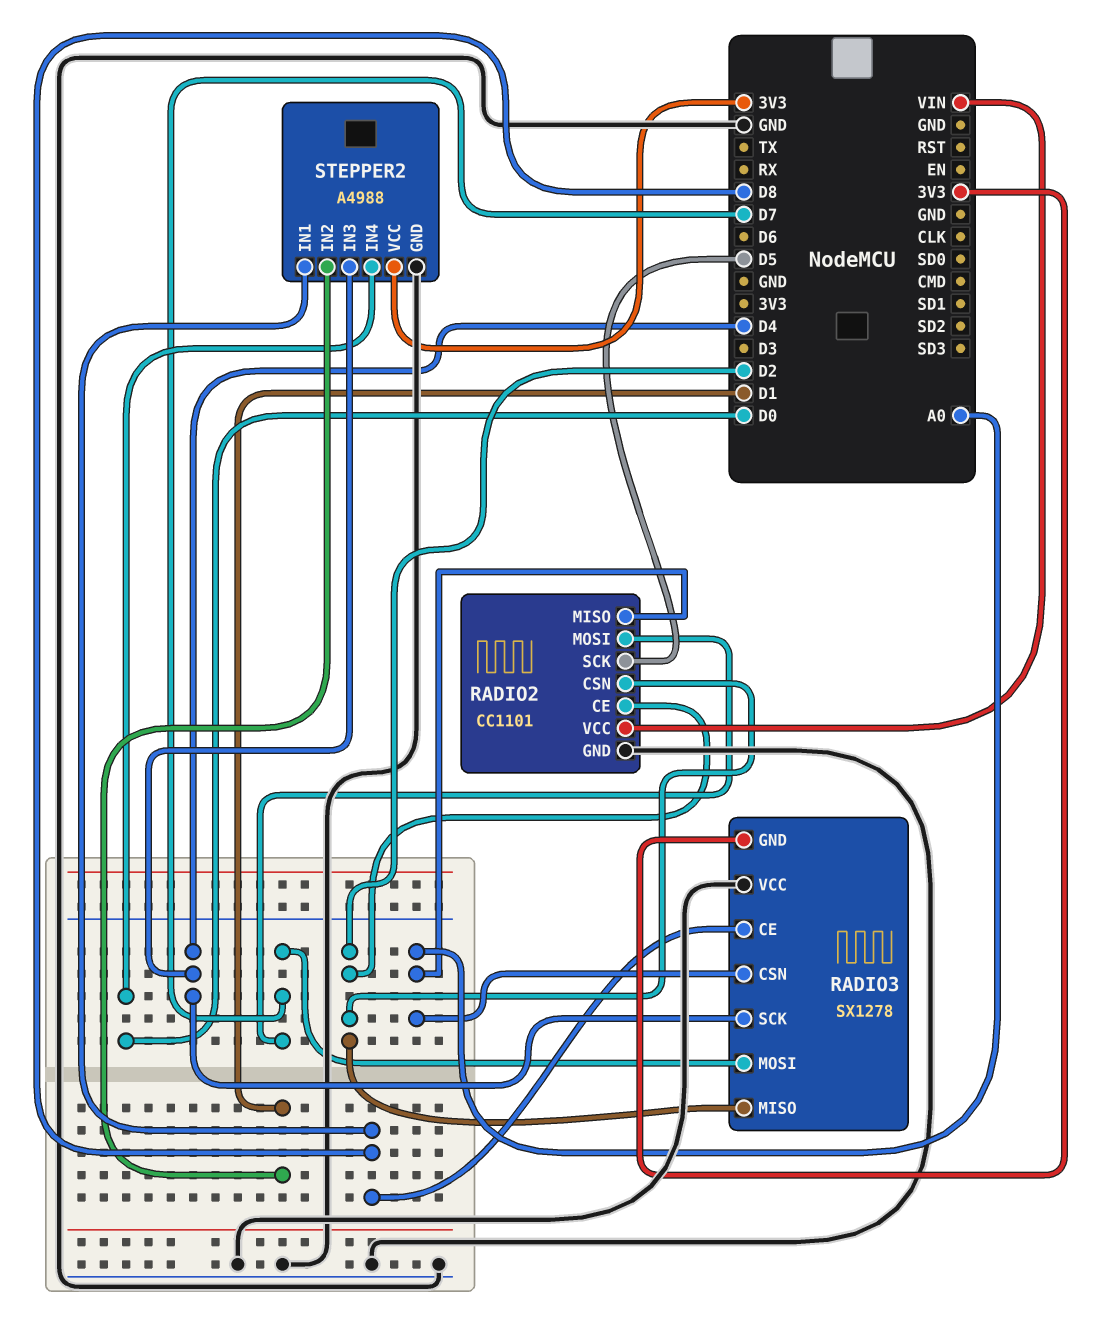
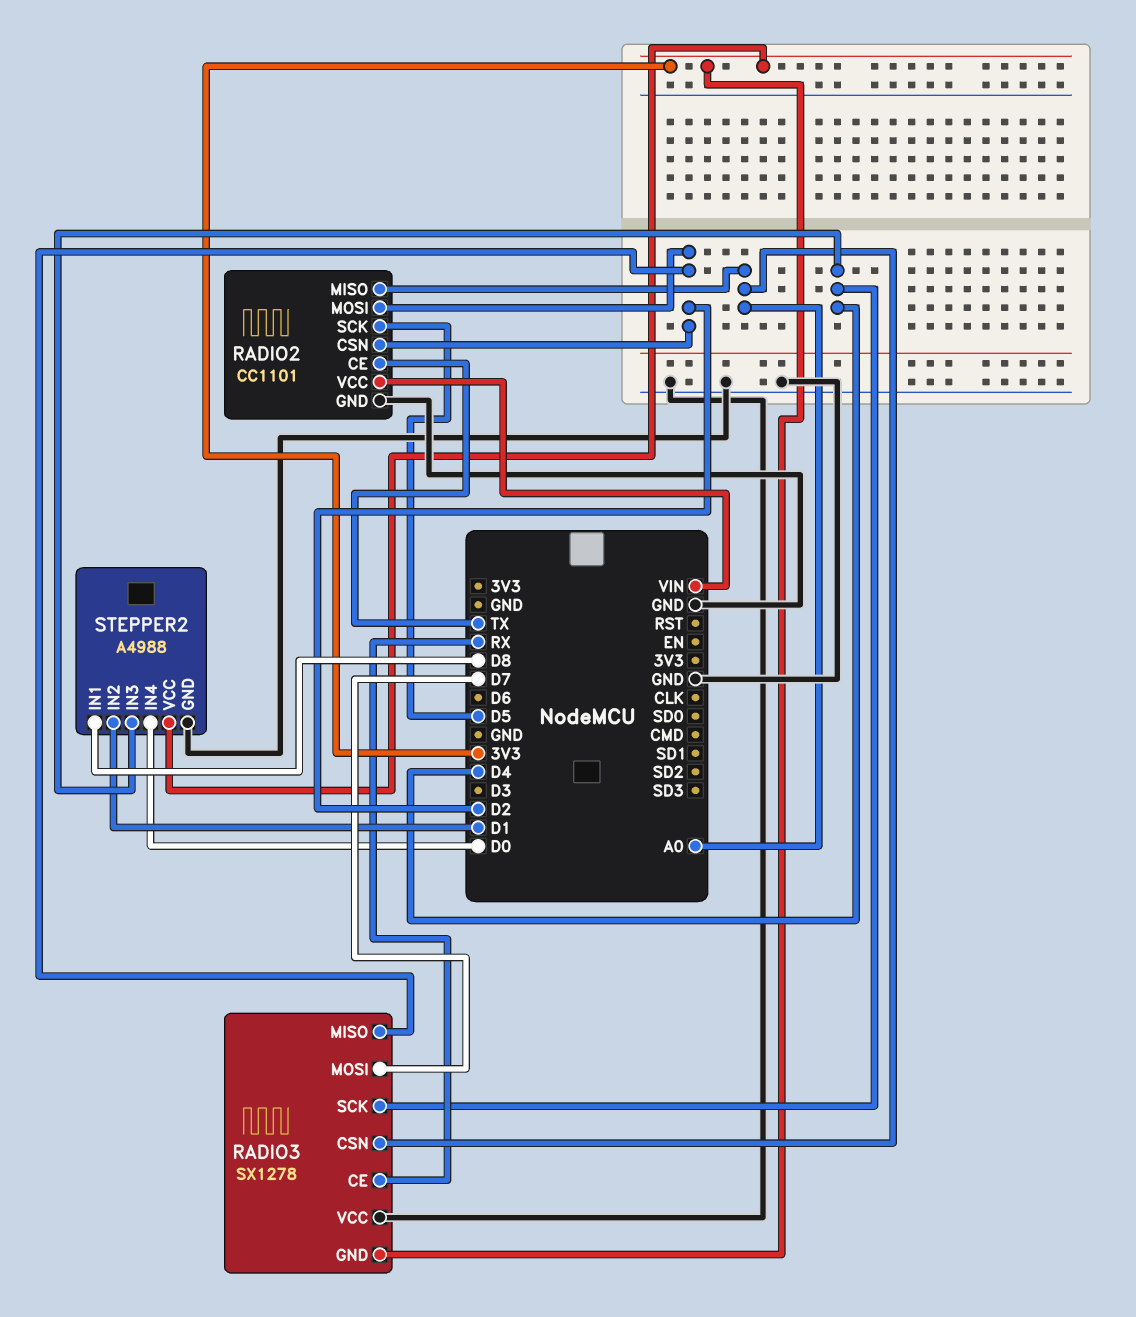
RADIO2 pin CE: D2 -> TX
RADIO2 pin MOSI: D7 -> D2
RADIO3 pin CE: D8 -> RX

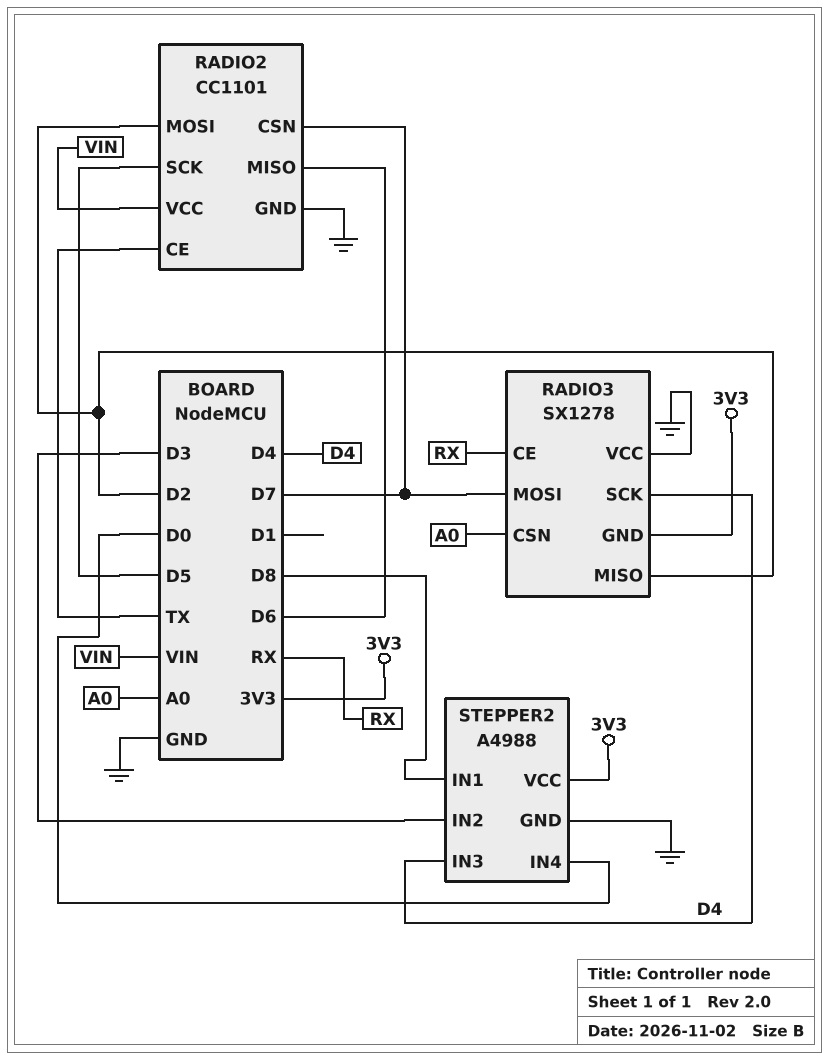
RADIO2 pin CSN: D2 -> D7
RADIO2 pin MISO: A0 -> D6
STEPPER2 pin IN2: D1 -> D3

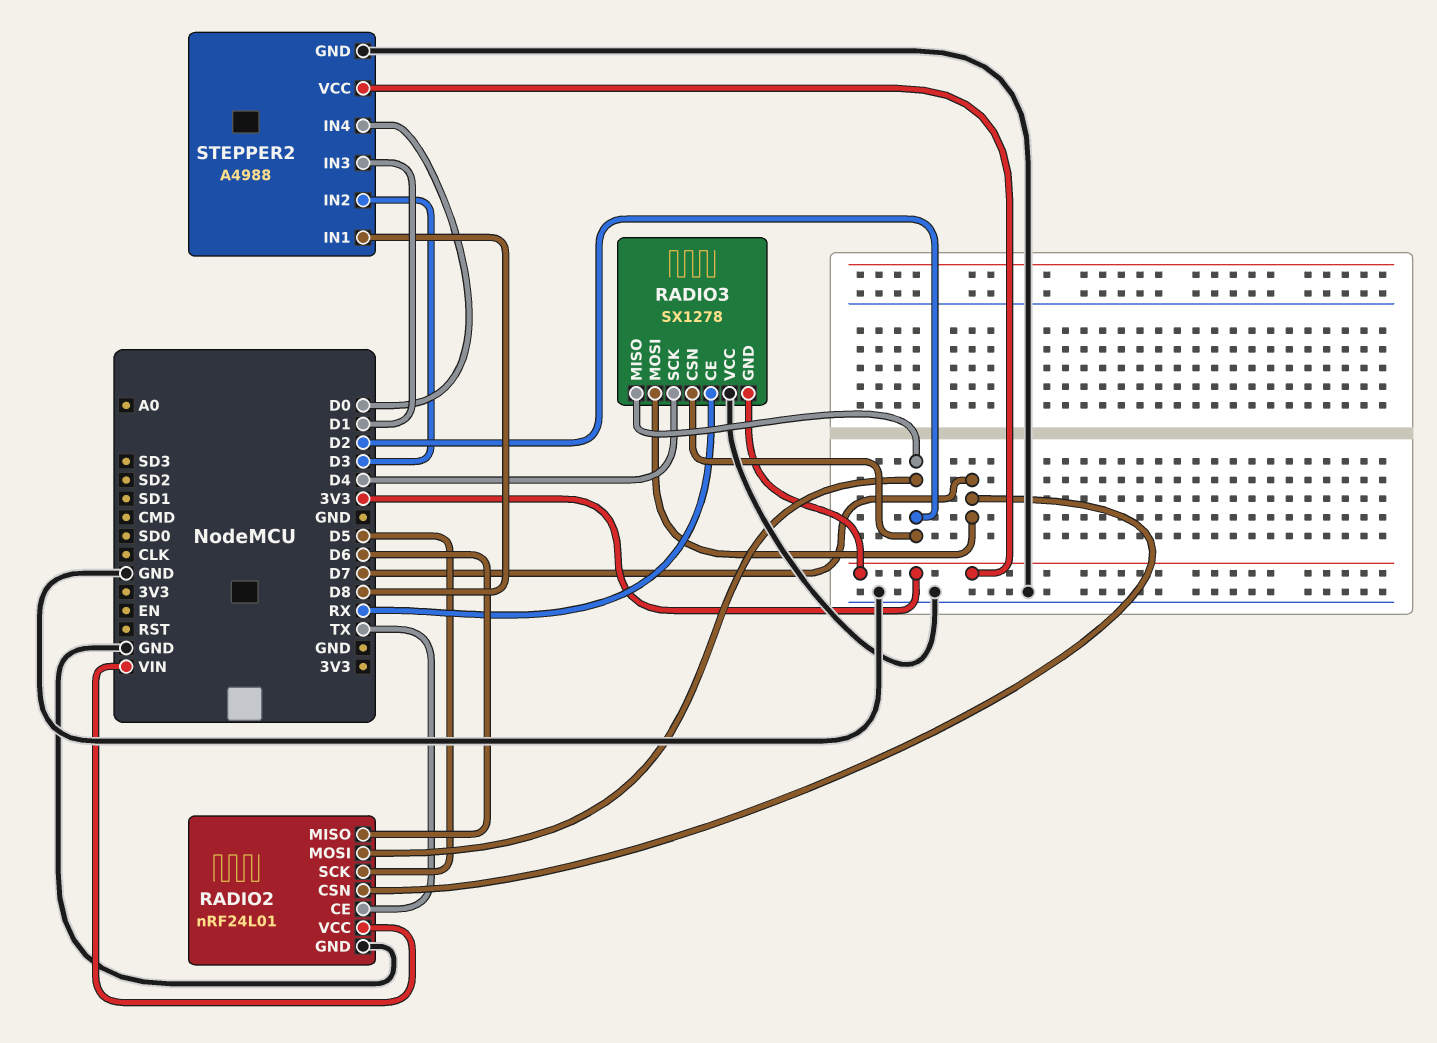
RADIO2: CC1101 -> nRF24L01
RADIO3 pin CSN: A0 -> D2
STEPPER2 pin IN3: D4 -> D1

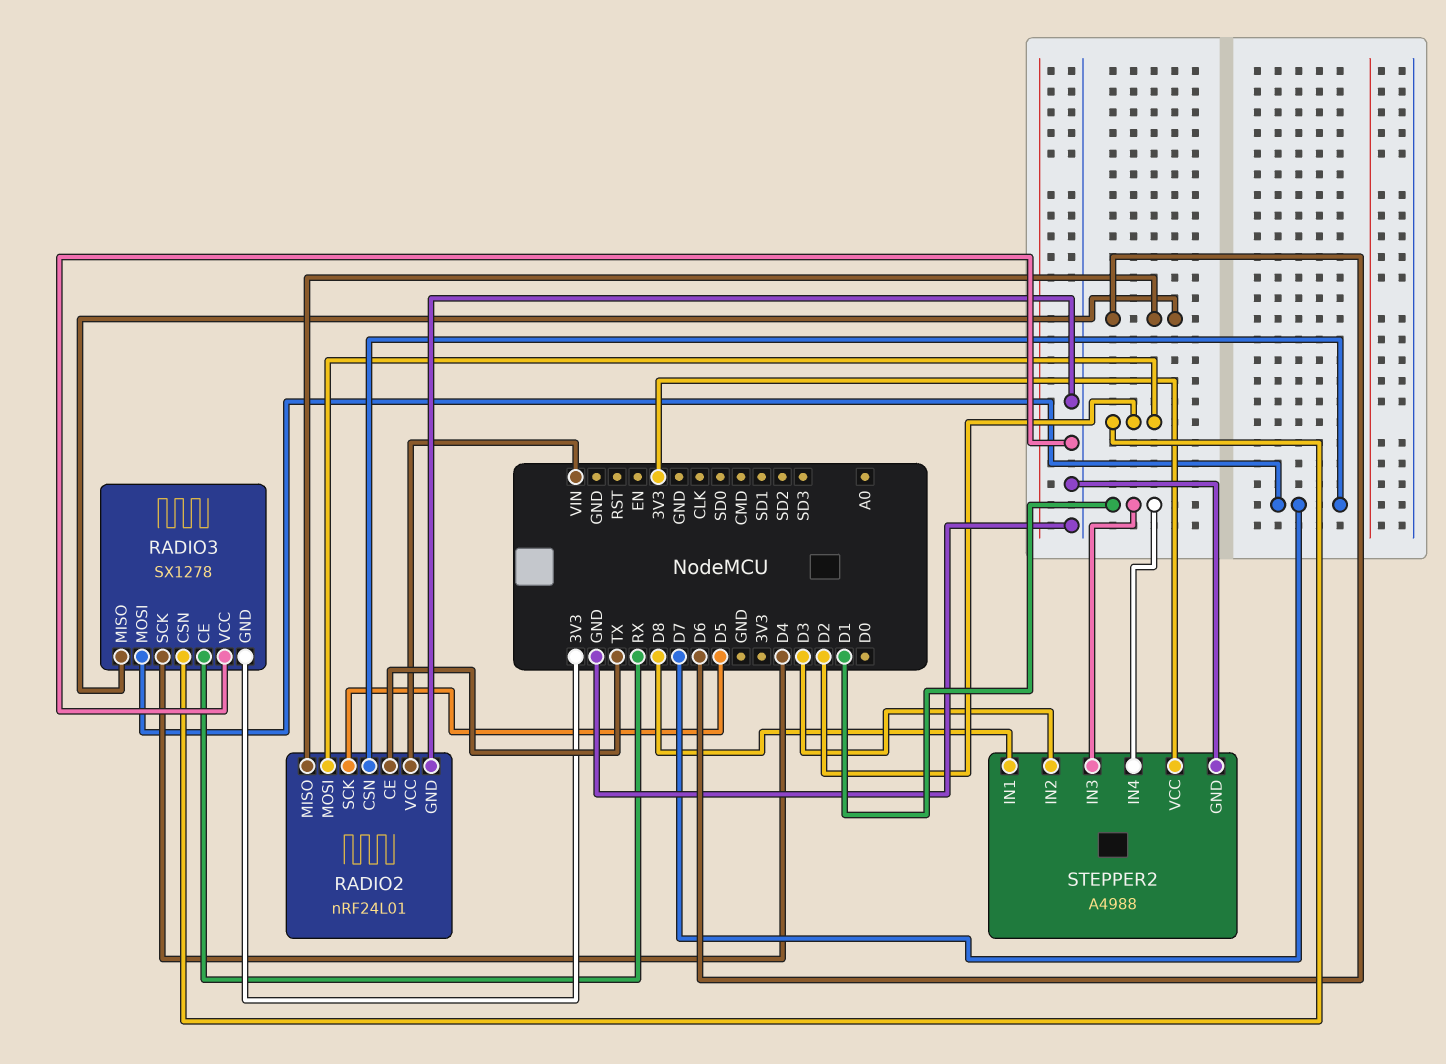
RADIO3 pin MISO: D2 -> D6
STEPPER2 pin IN4: D0 -> D1

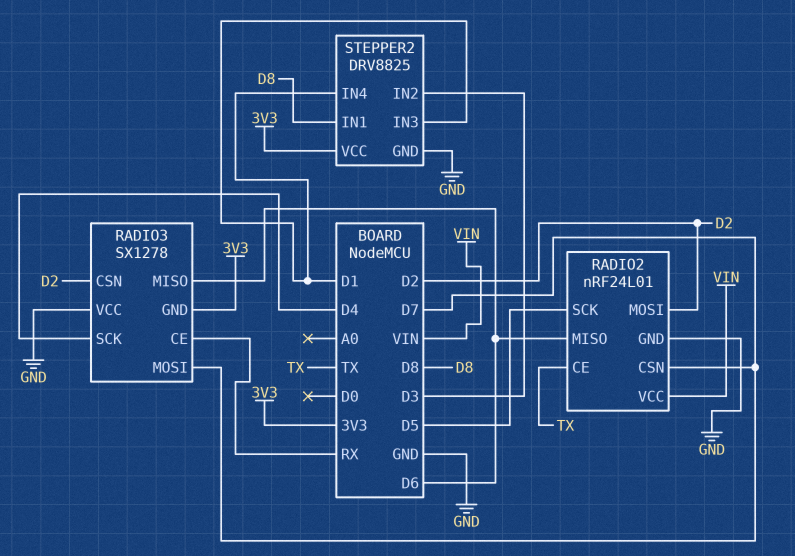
STEPPER2: A4988 -> DRV8825

